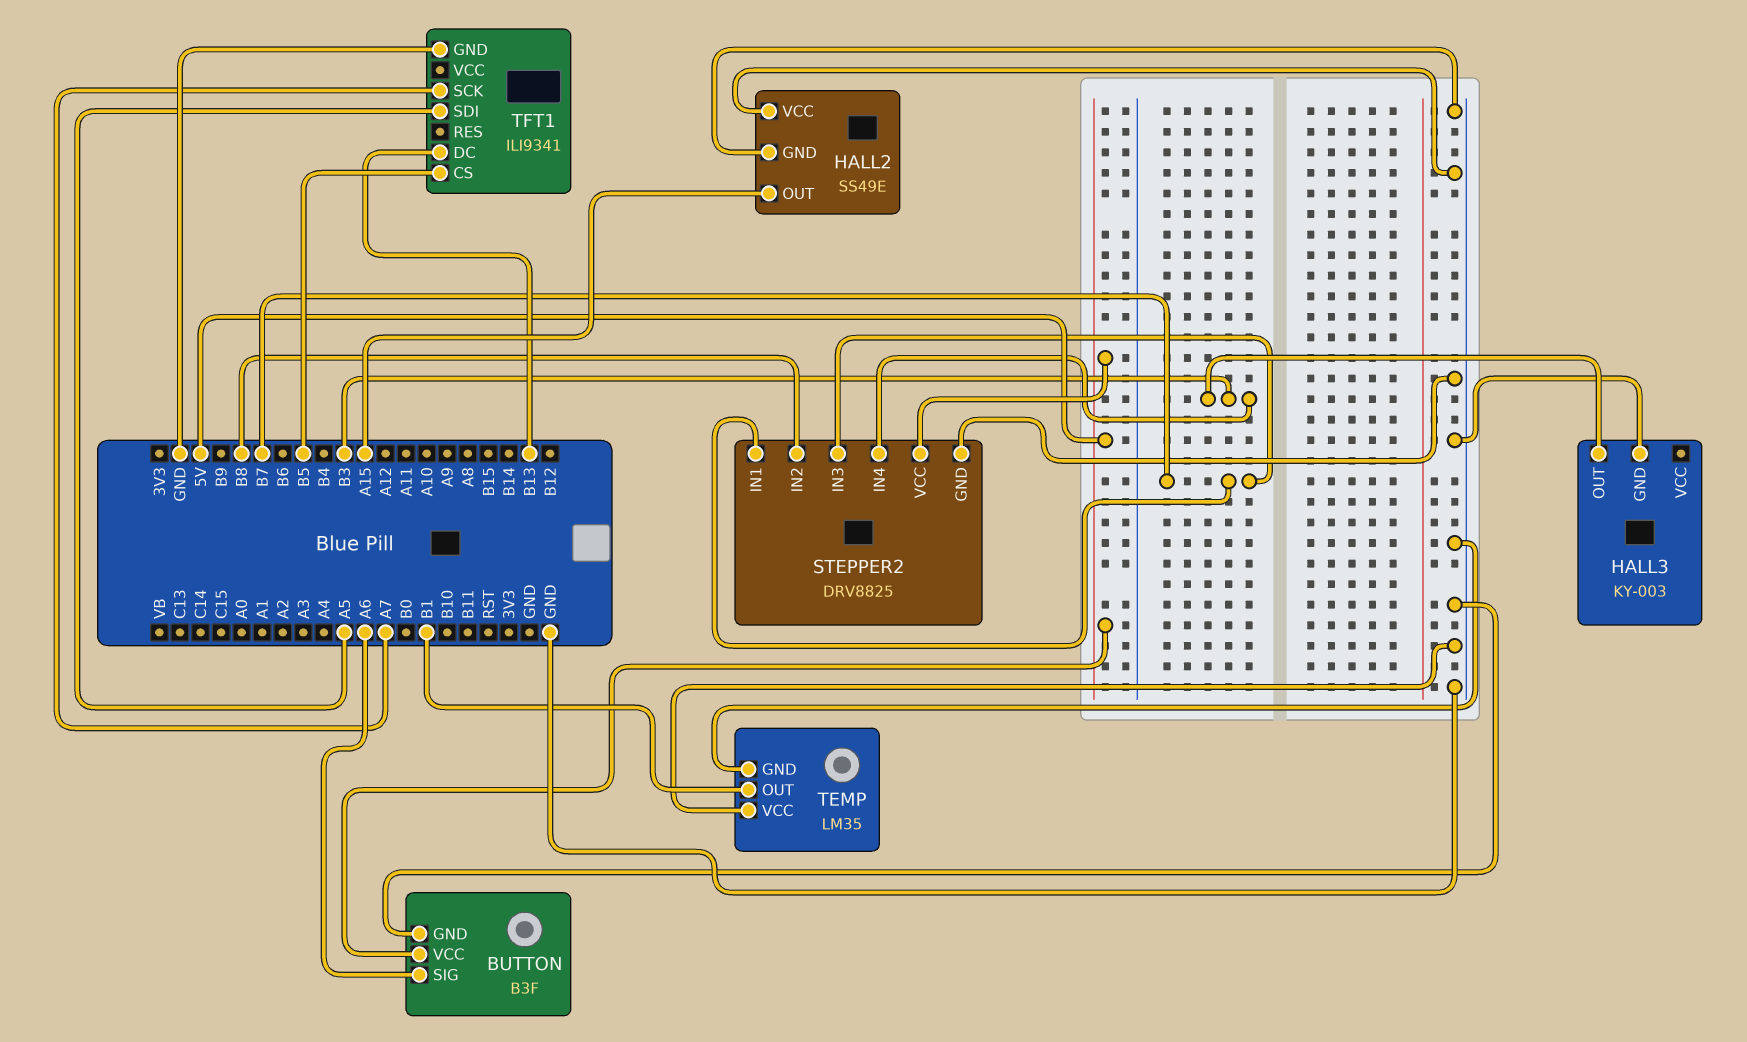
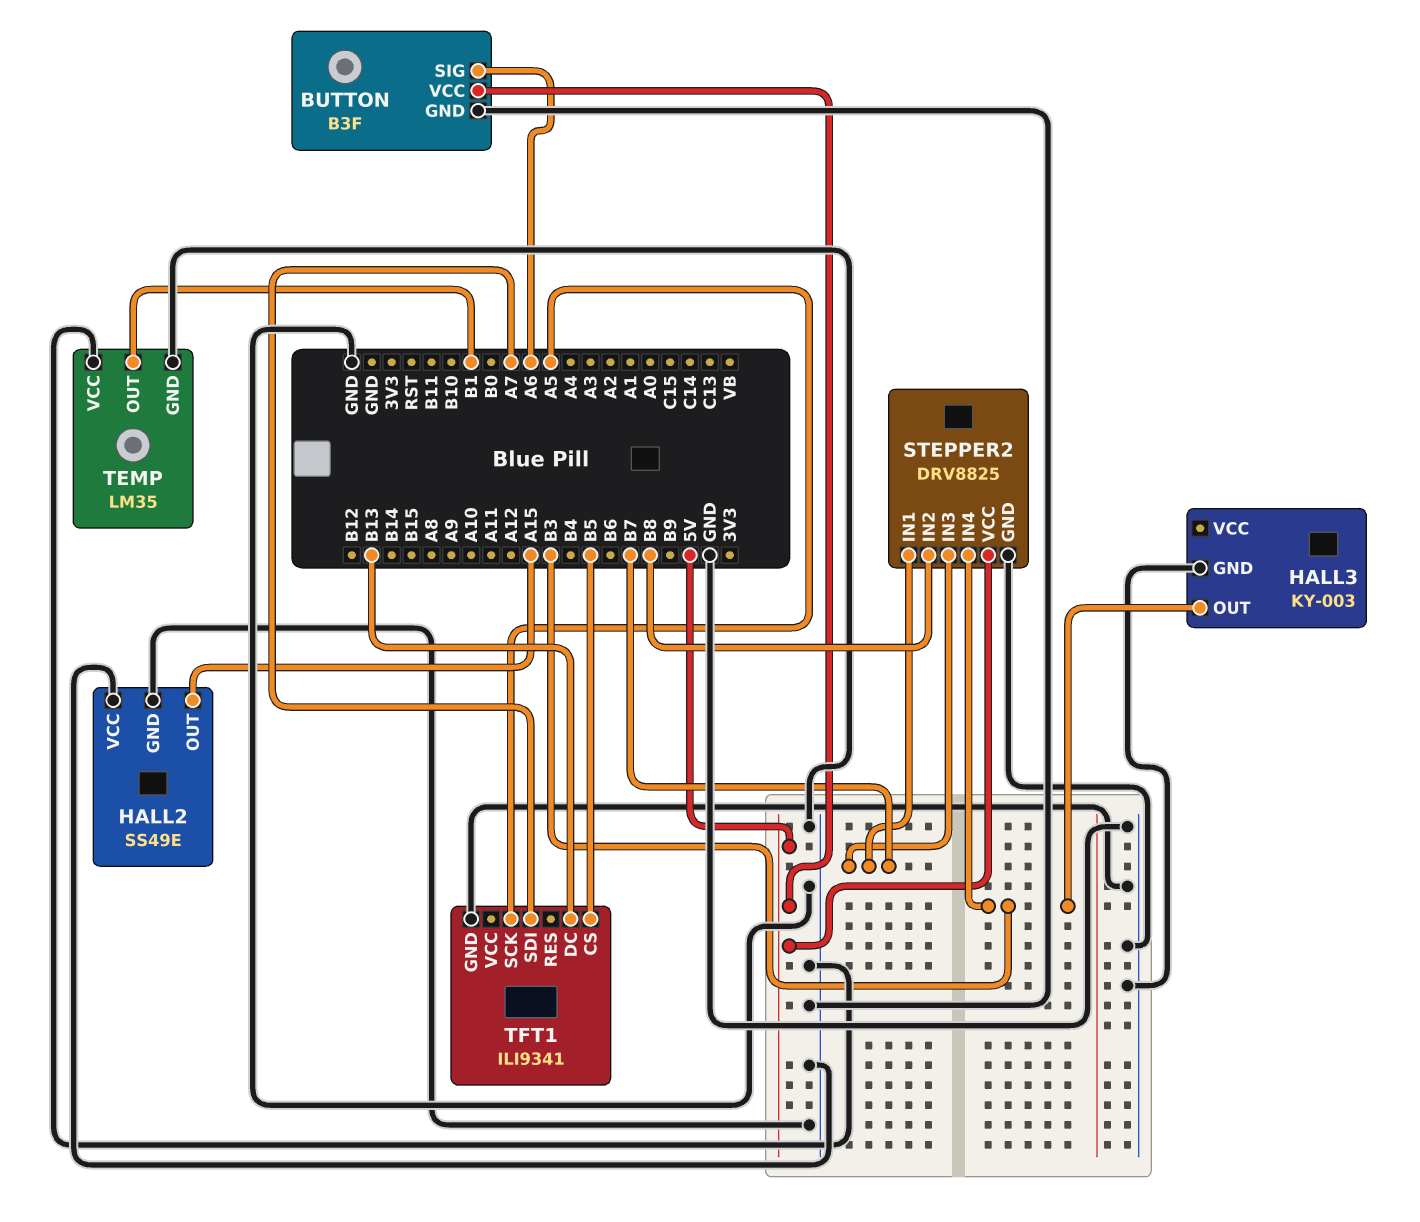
TFT1 pin SCK: A7 -> A5
TFT1 pin SDI: A5 -> A7

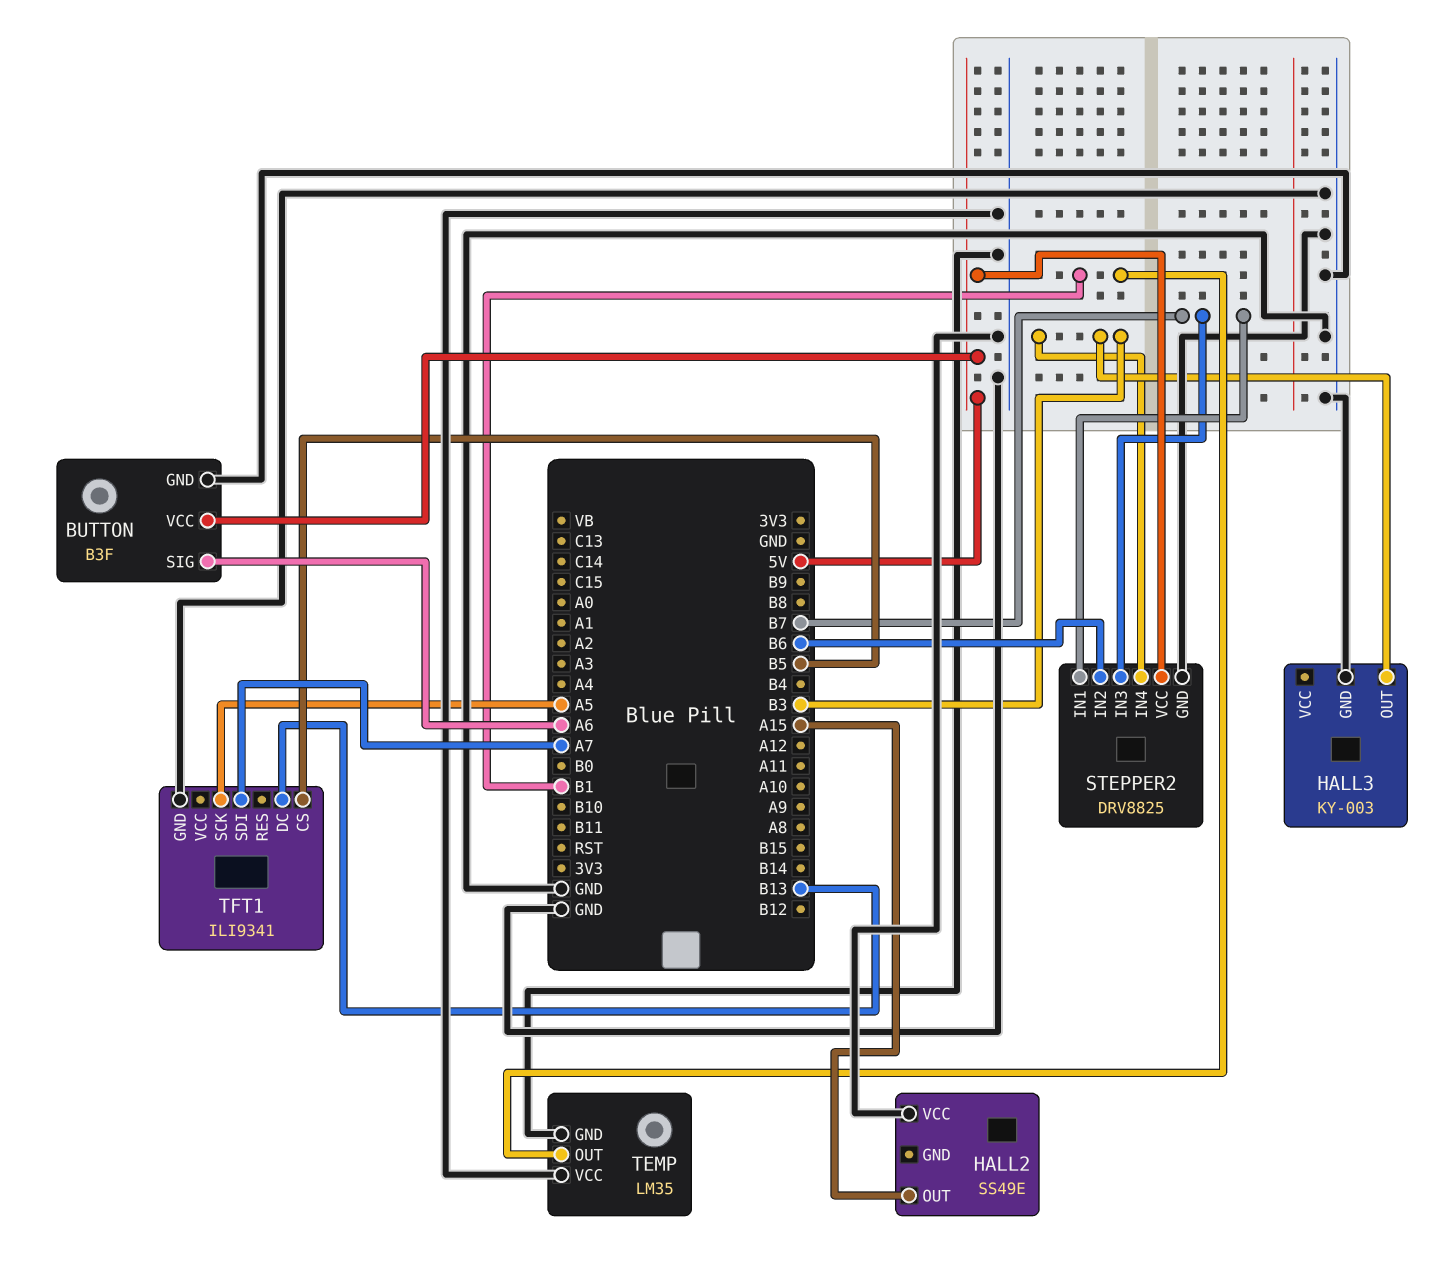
HALL2 pin GND: GND -> none
STEPPER2 pin IN2: B8 -> B6

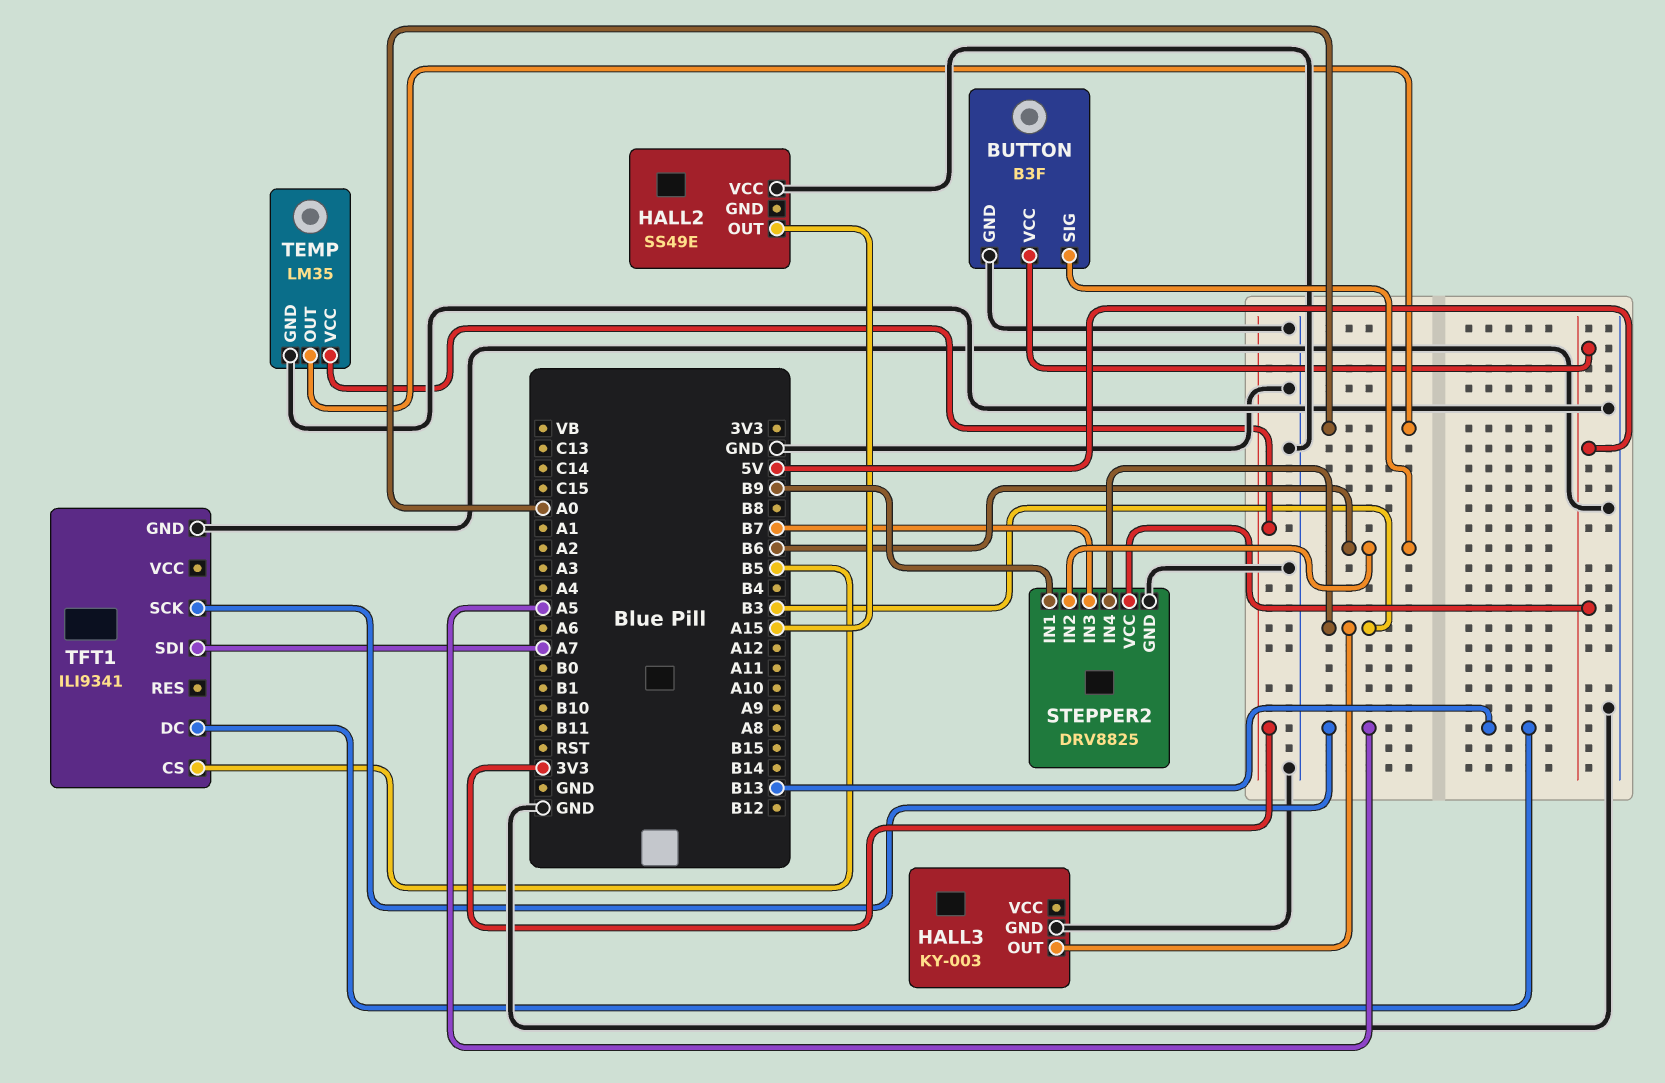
BUTTON pin SIG: A6 -> B6
STEPPER2 pin IN1: B7 -> B9
TEMP pin OUT: B1 -> A0
TEMP pin VCC: GND -> 3V3

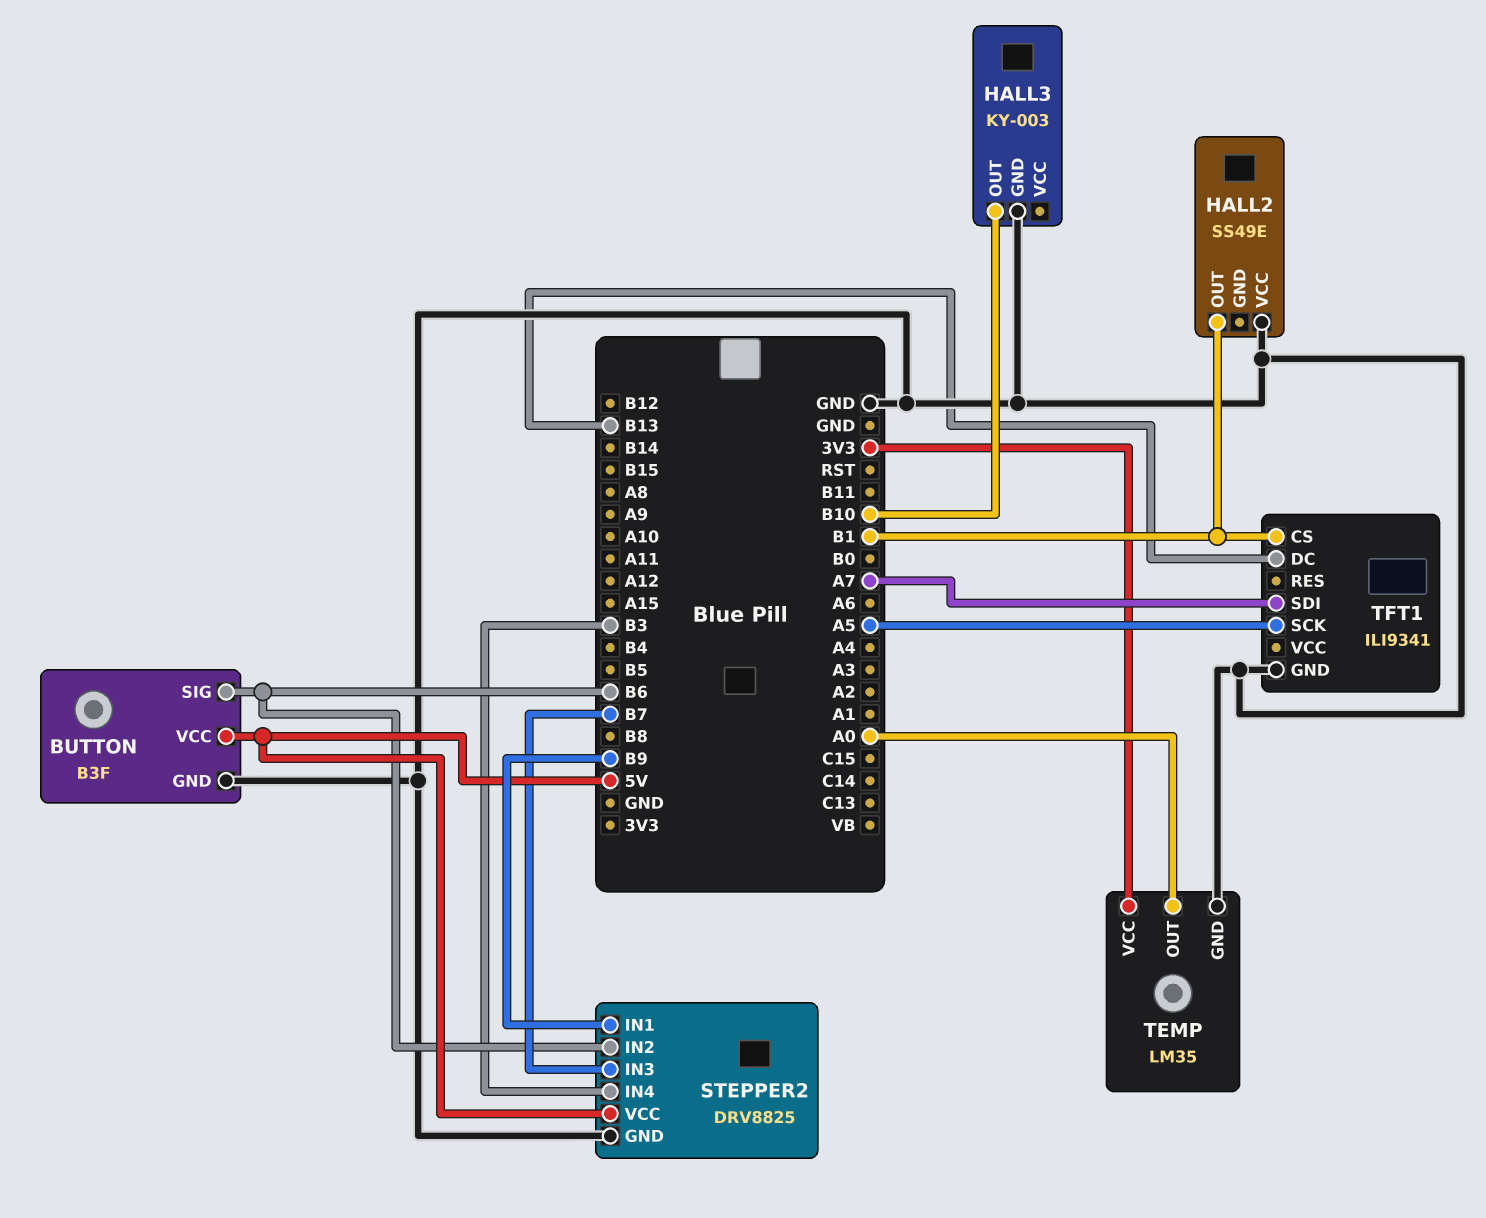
HALL2 pin OUT: A15 -> B1
HALL3 pin OUT: B3 -> B10
TFT1 pin CS: B5 -> B1

